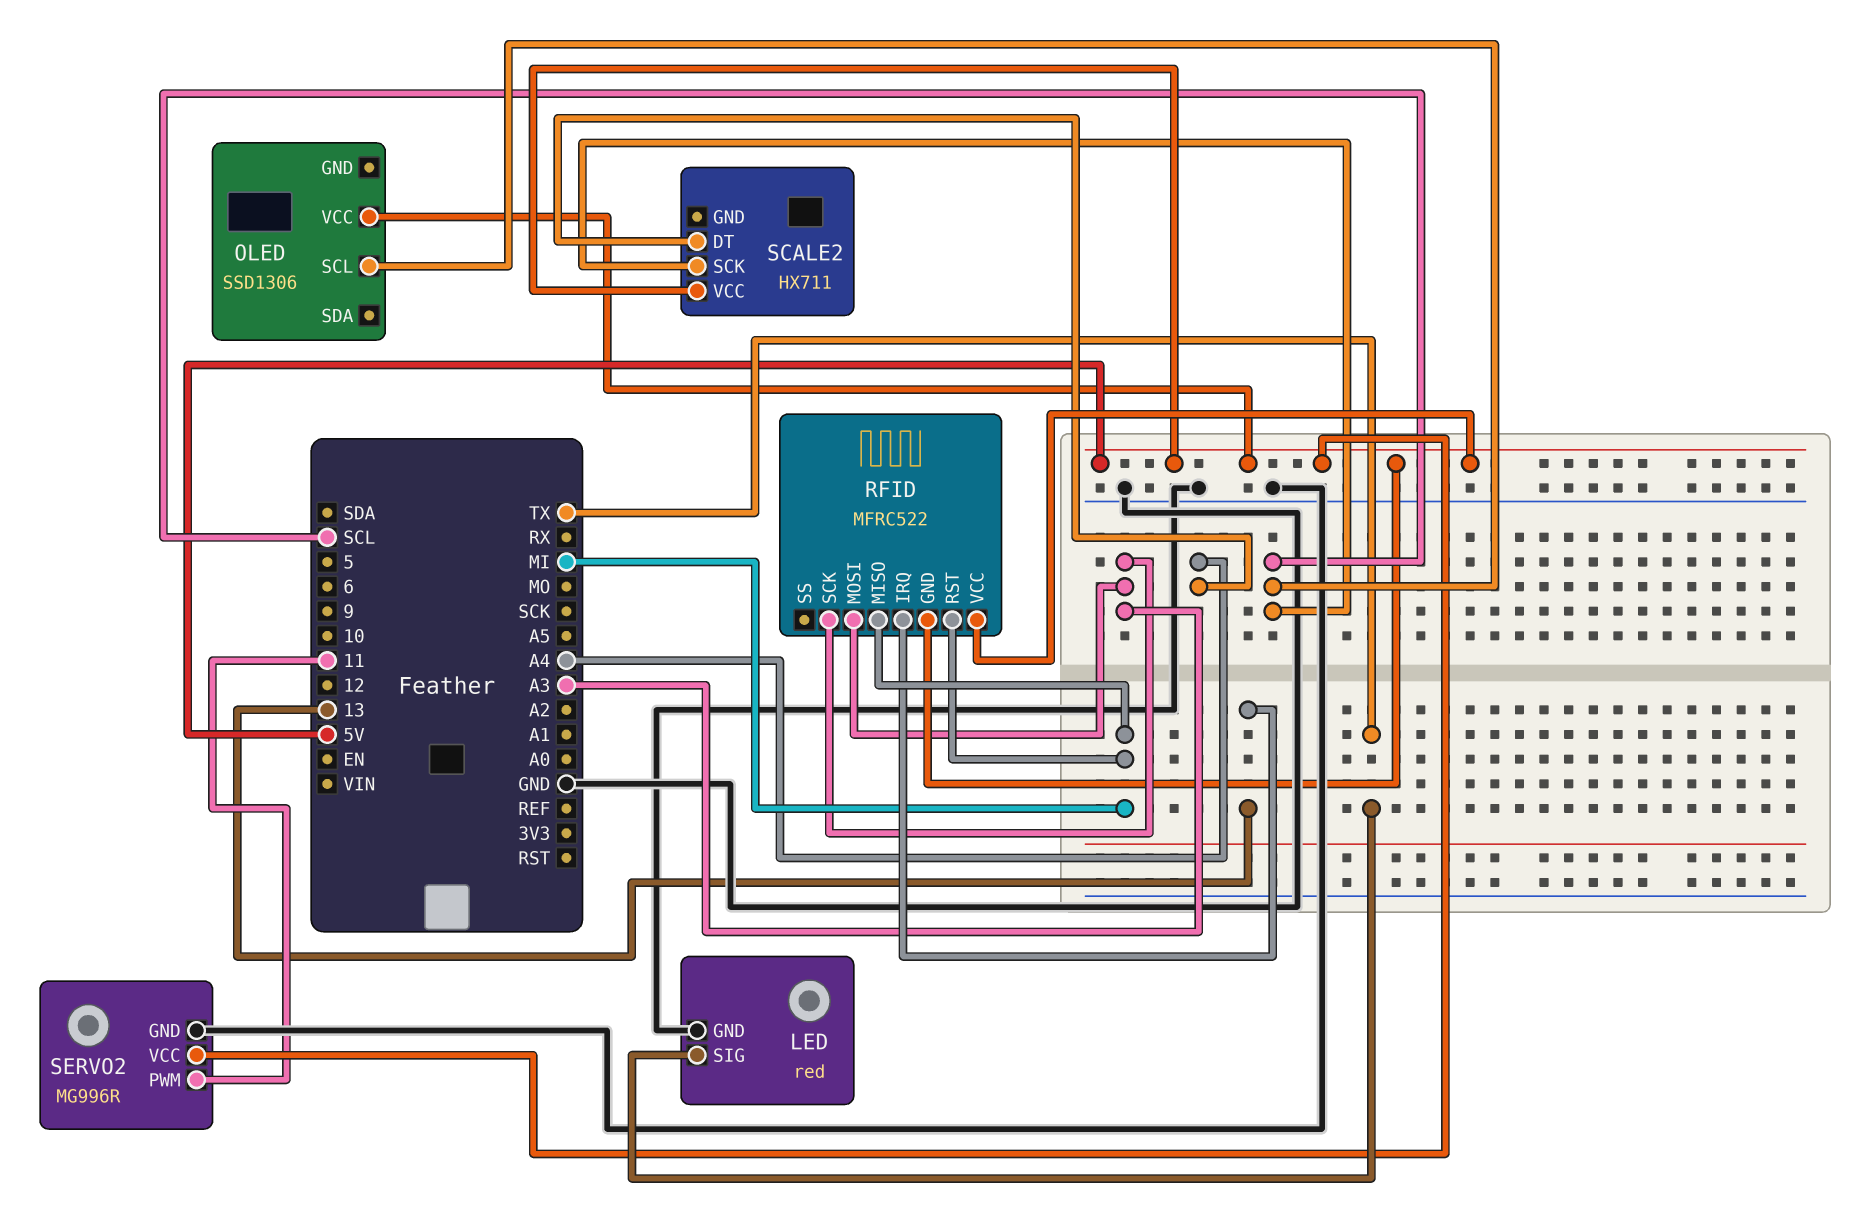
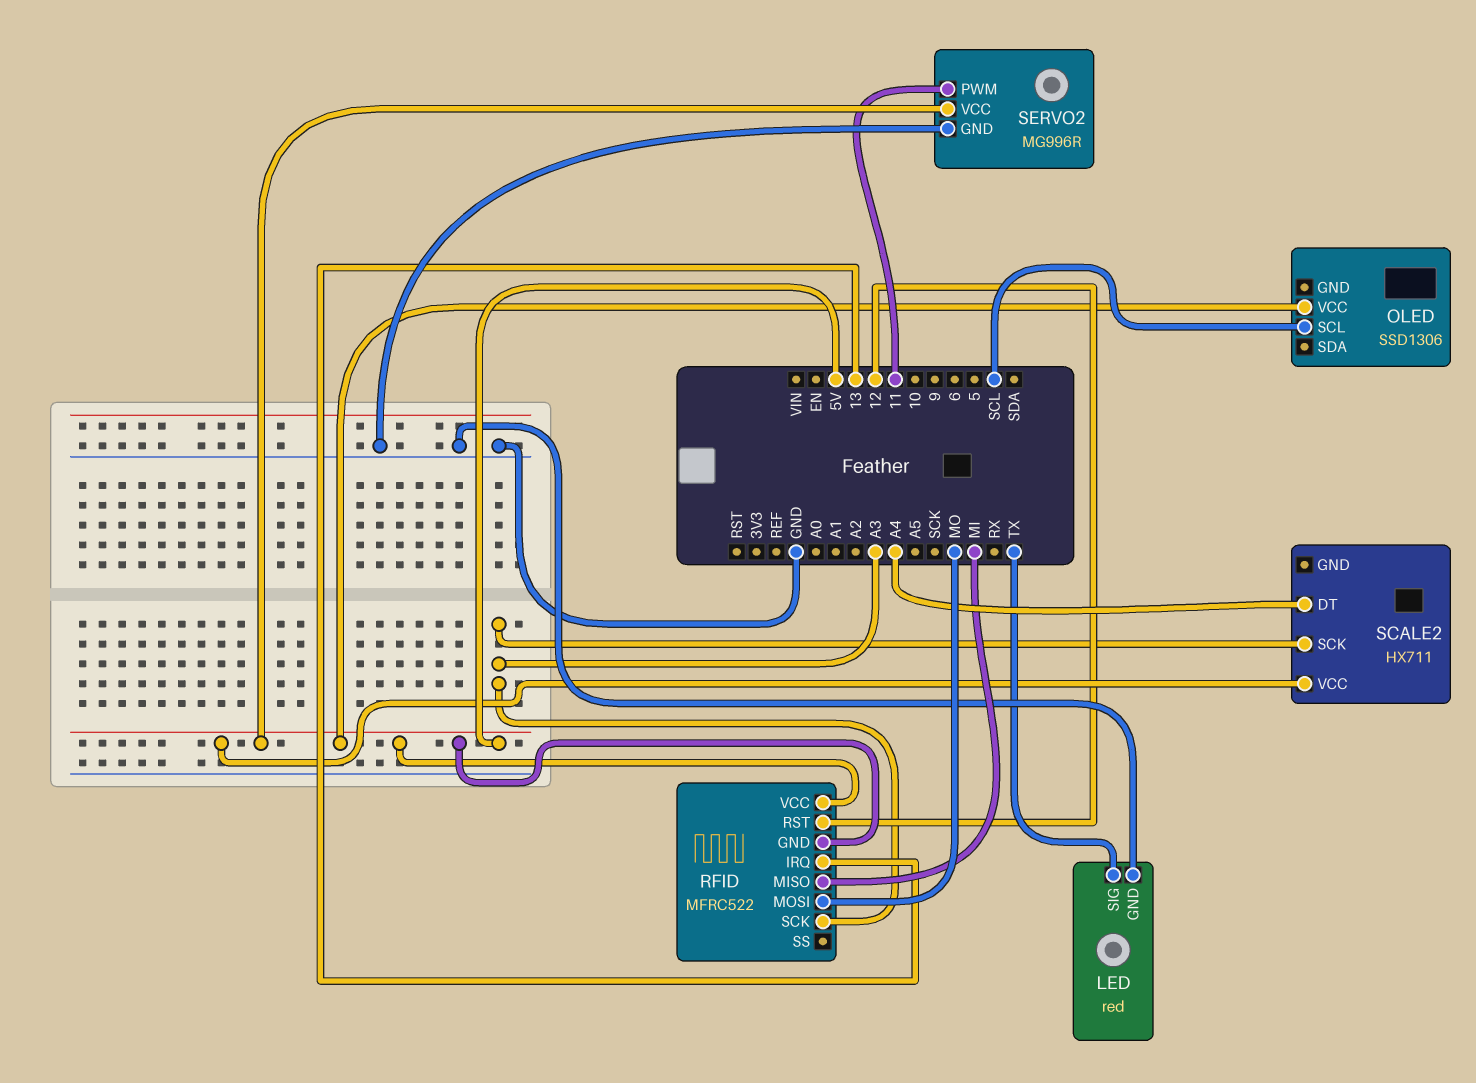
RFID pin MOSI: A3 -> MO
RFID pin RST: MI -> 12
SCALE2 pin SCK: SCL -> A3

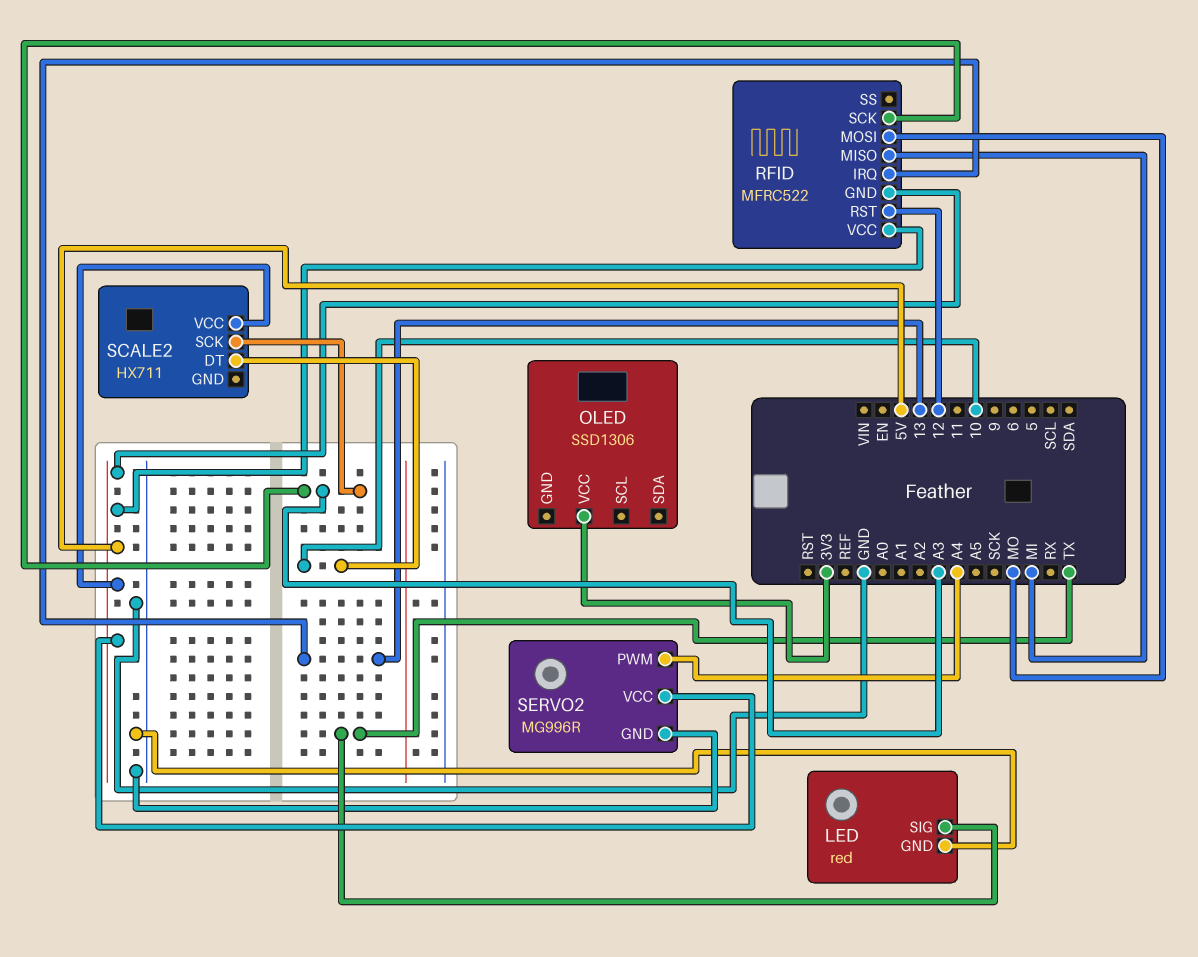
OLED pin SCL: SCL -> none
OLED pin VCC: 5V -> 3V3
SCALE2 pin DT: A4 -> 10
SERVO2 pin PWM: 11 -> A4

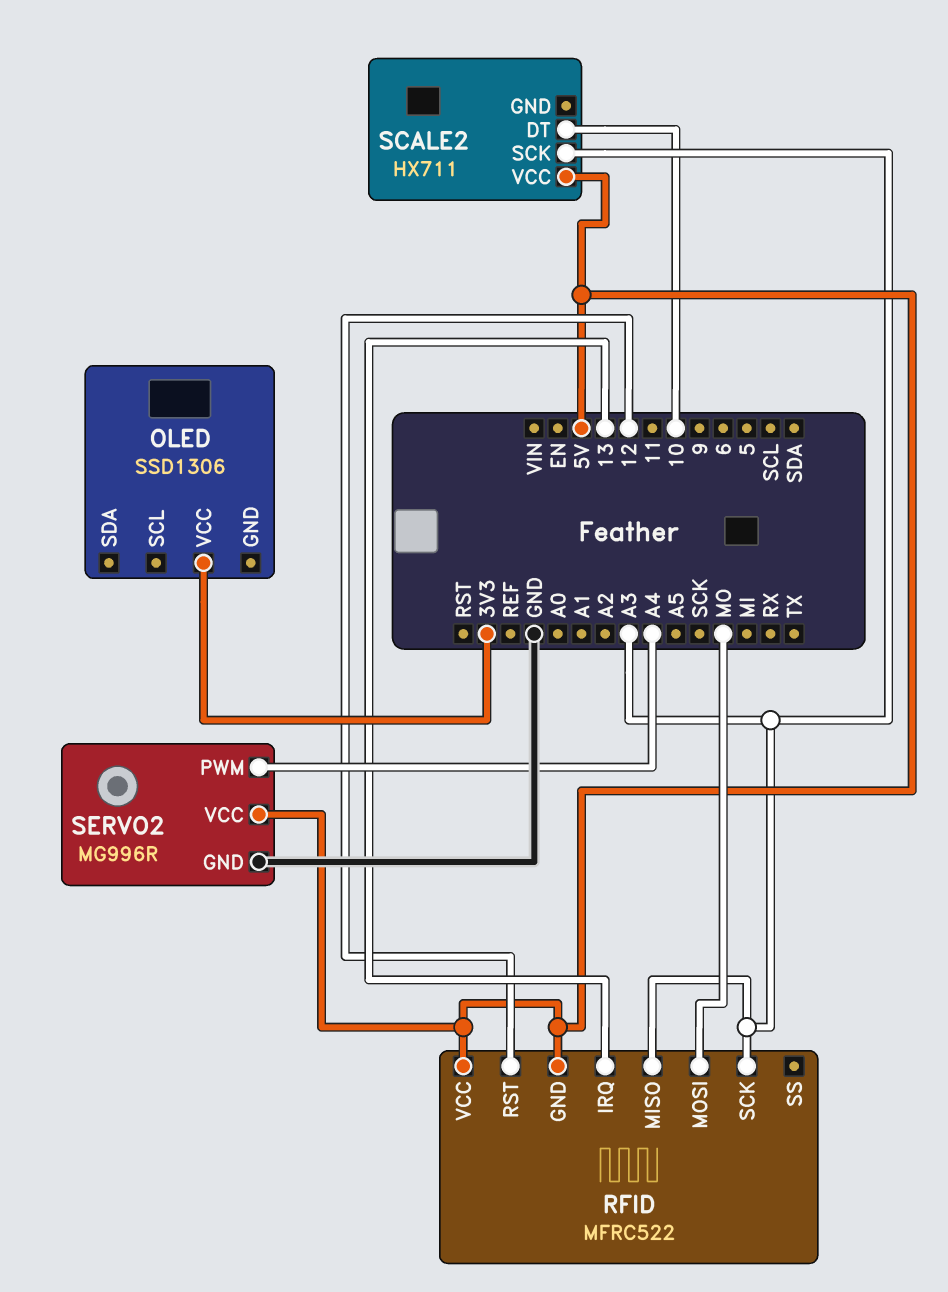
LED: red -> none
LED pin GND: GND -> none
LED pin SIG: TX -> none
RFID pin MISO: MI -> A3

